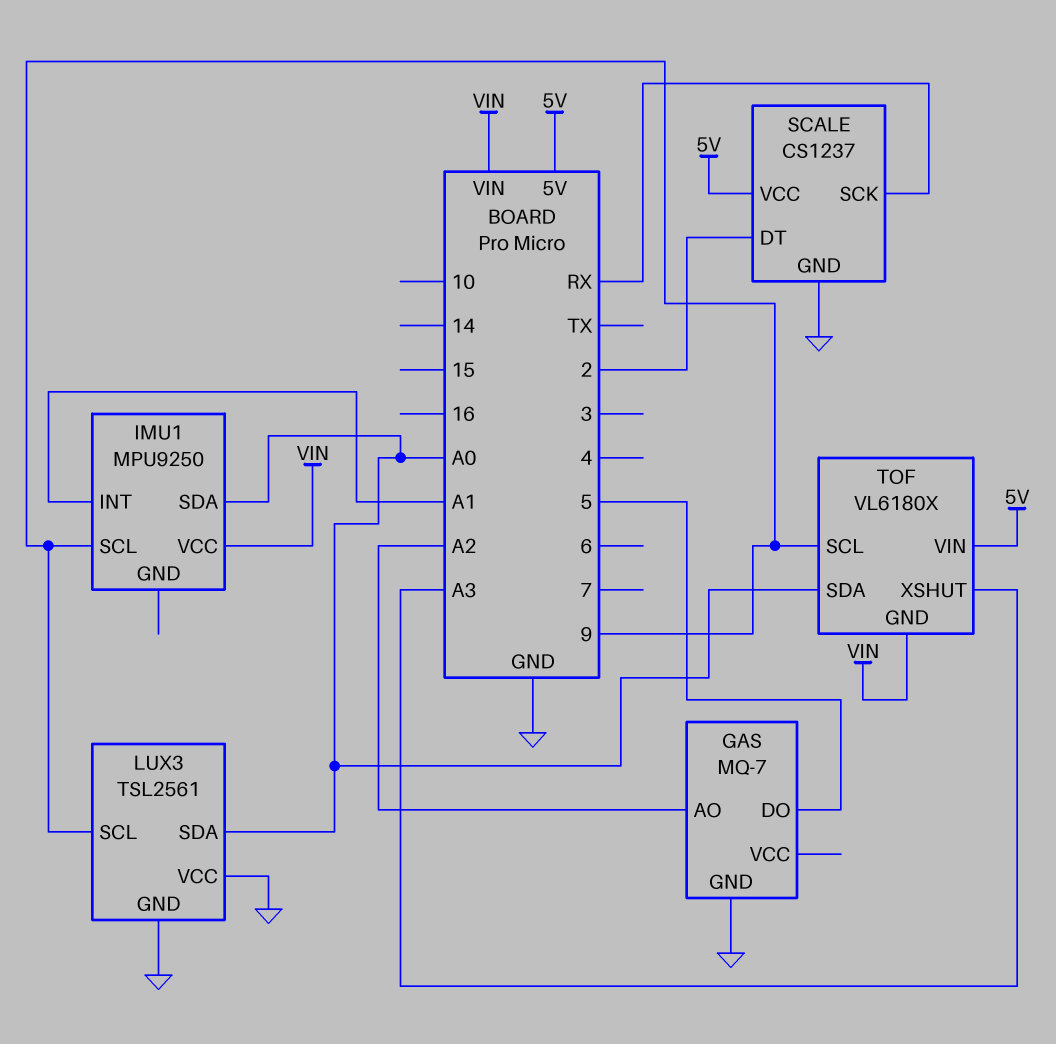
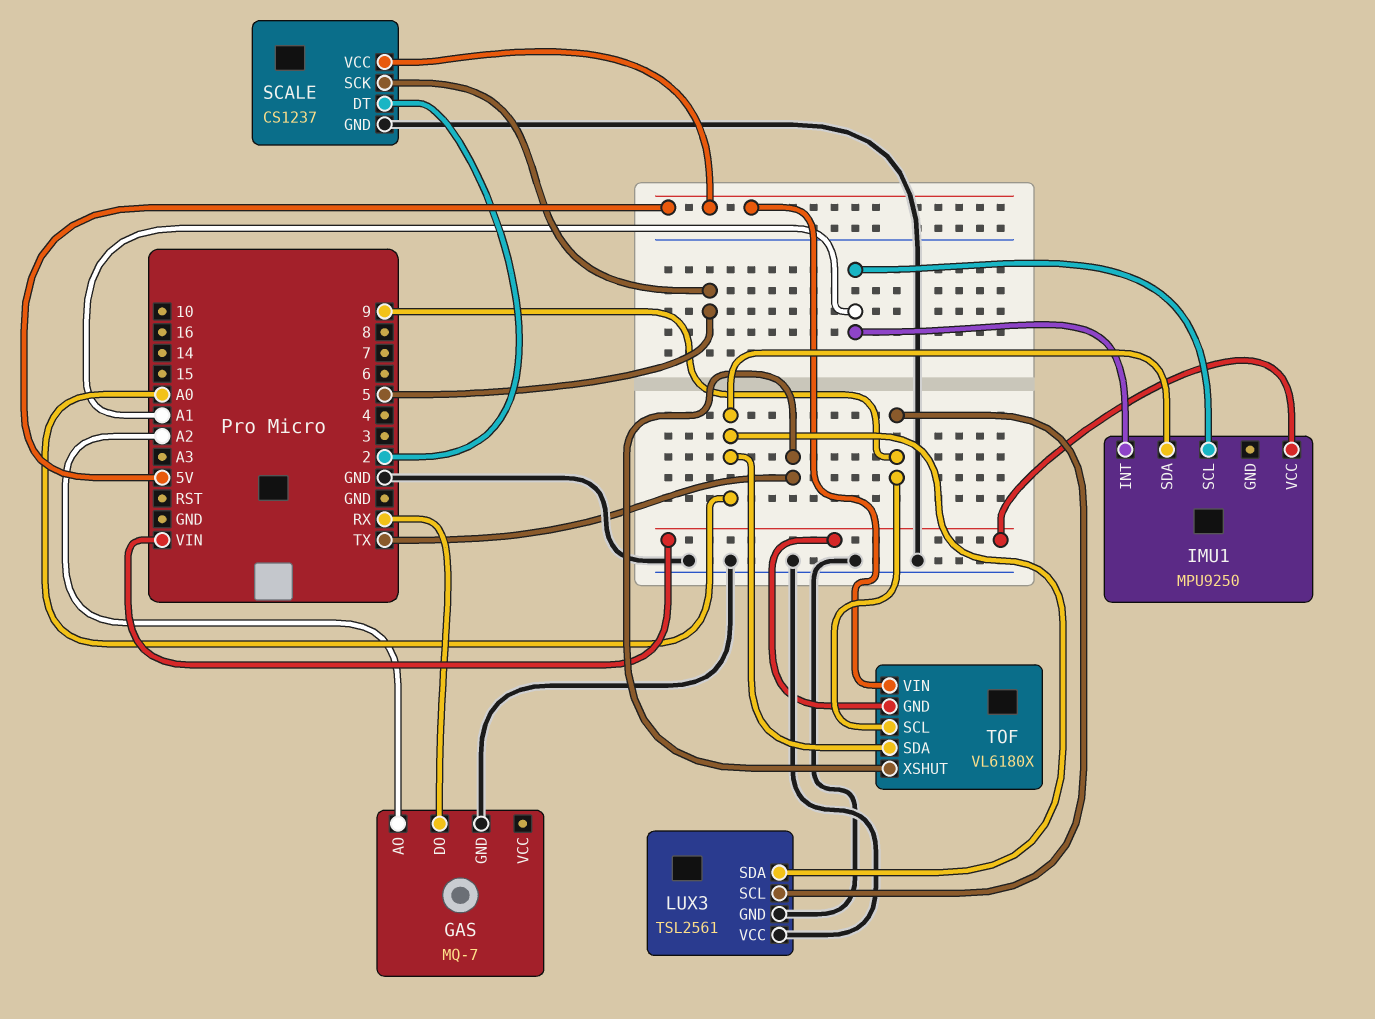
GAS pin DO: 5 -> RX
IMU1 pin SCL: 9 -> A1
SCALE pin SCK: RX -> 5
TOF pin XSHUT: A3 -> TX

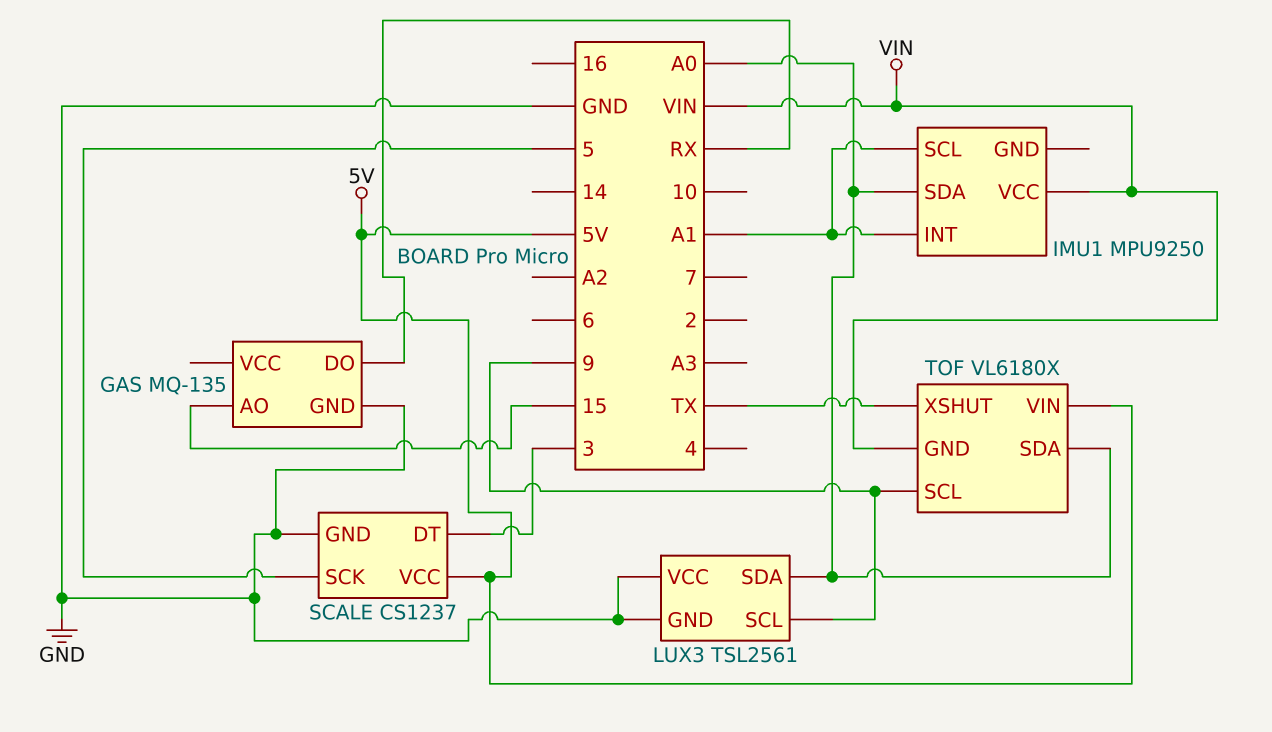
GAS: MQ-7 -> MQ-135
GAS pin AO: A2 -> 15
SCALE pin DT: 2 -> 3

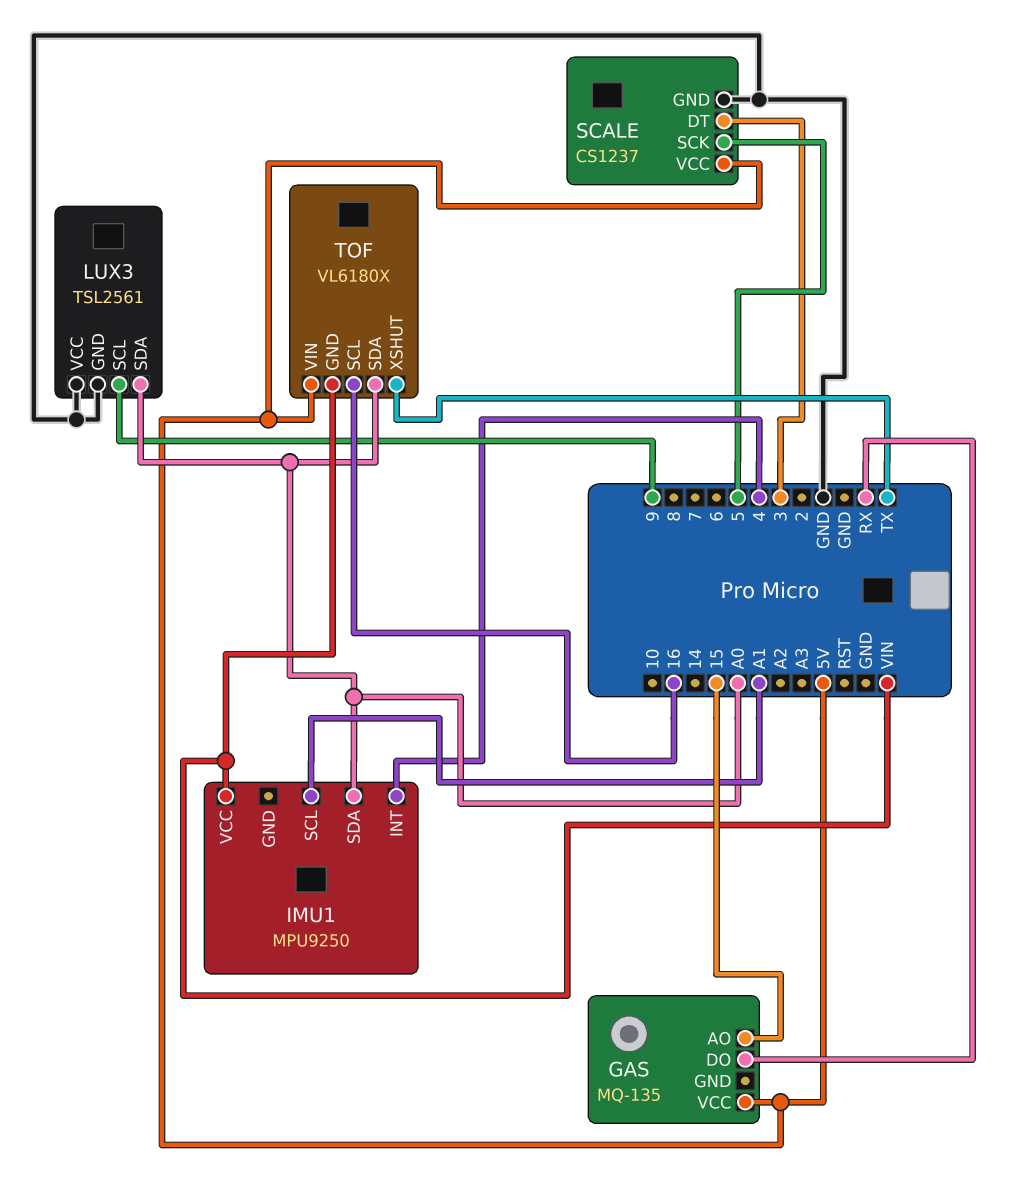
GAS pin GND: GND -> none
GAS pin VCC: none -> 5V
IMU1 pin INT: A1 -> 4
TOF pin SCL: 9 -> 16

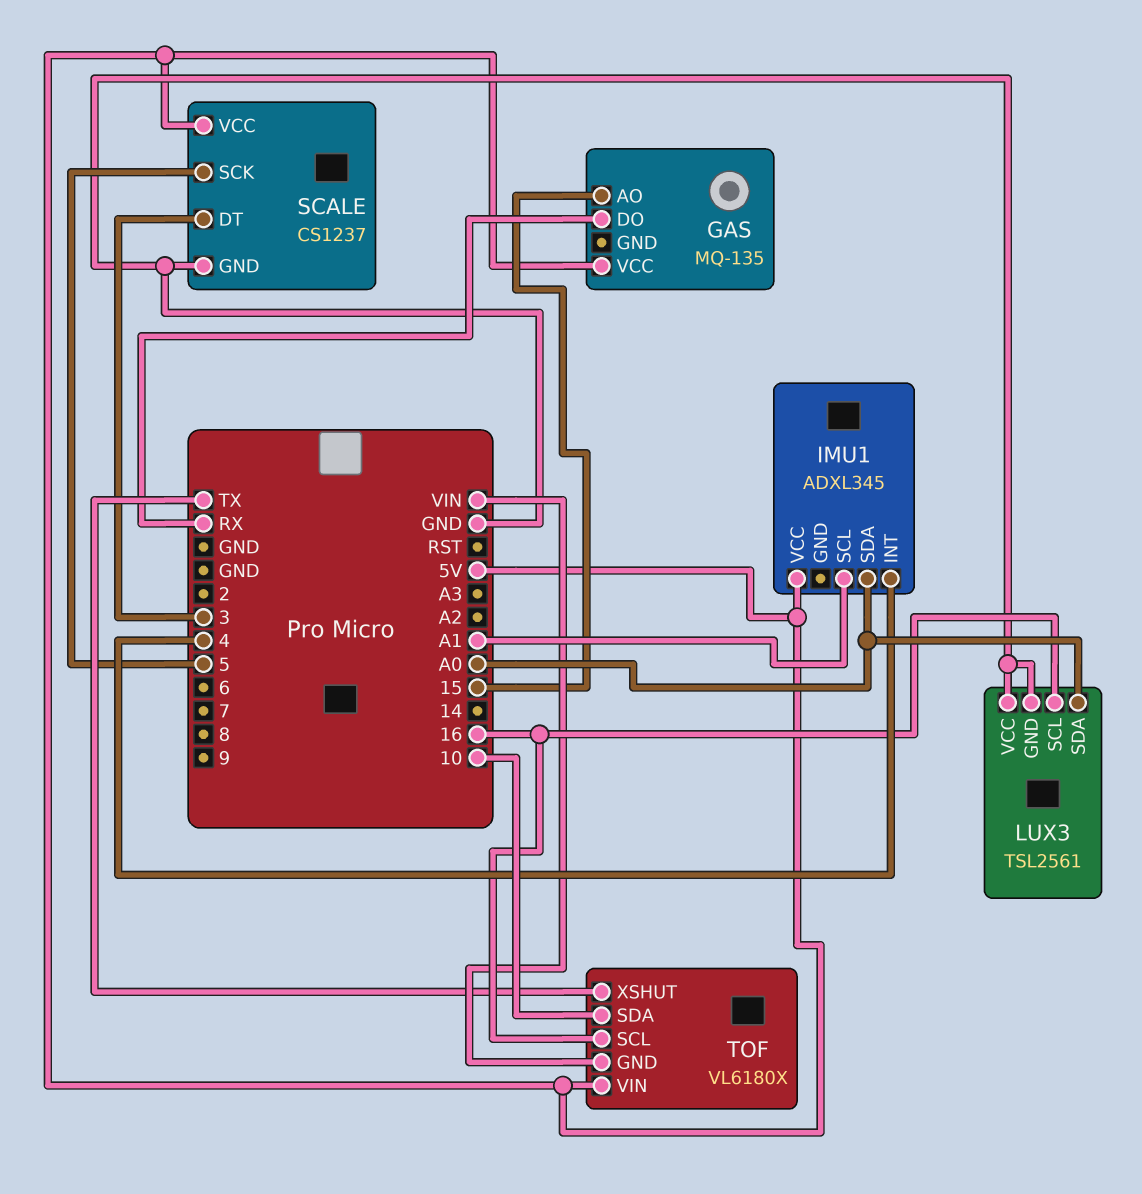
IMU1: MPU9250 -> ADXL345
IMU1 pin VCC: VIN -> 5V
LUX3 pin SCL: 9 -> 16
TOF pin SDA: A0 -> 10

